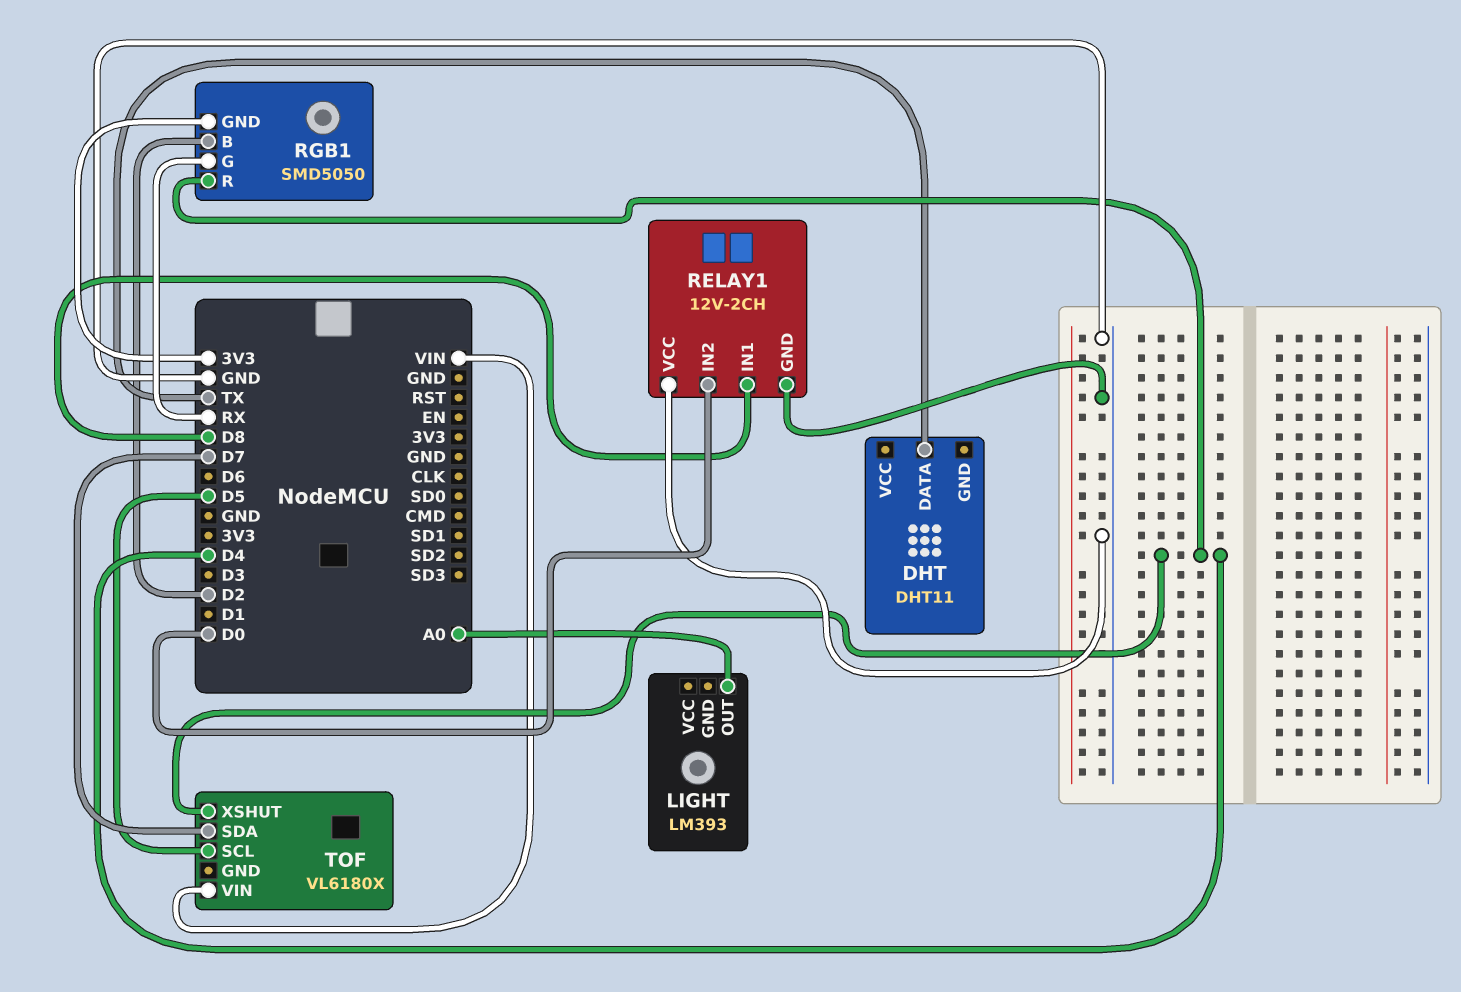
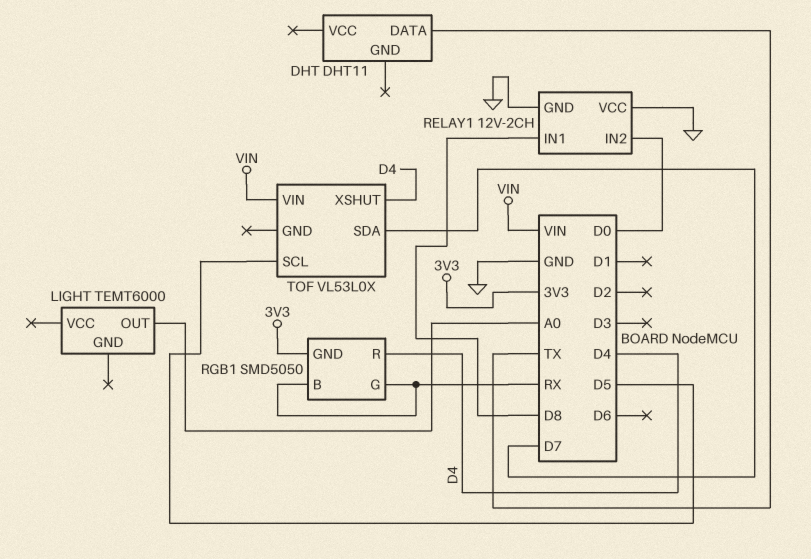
LIGHT: LM393 -> TEMT6000
RGB1 pin B: D2 -> RX
TOF: VL6180X -> VL53L0X

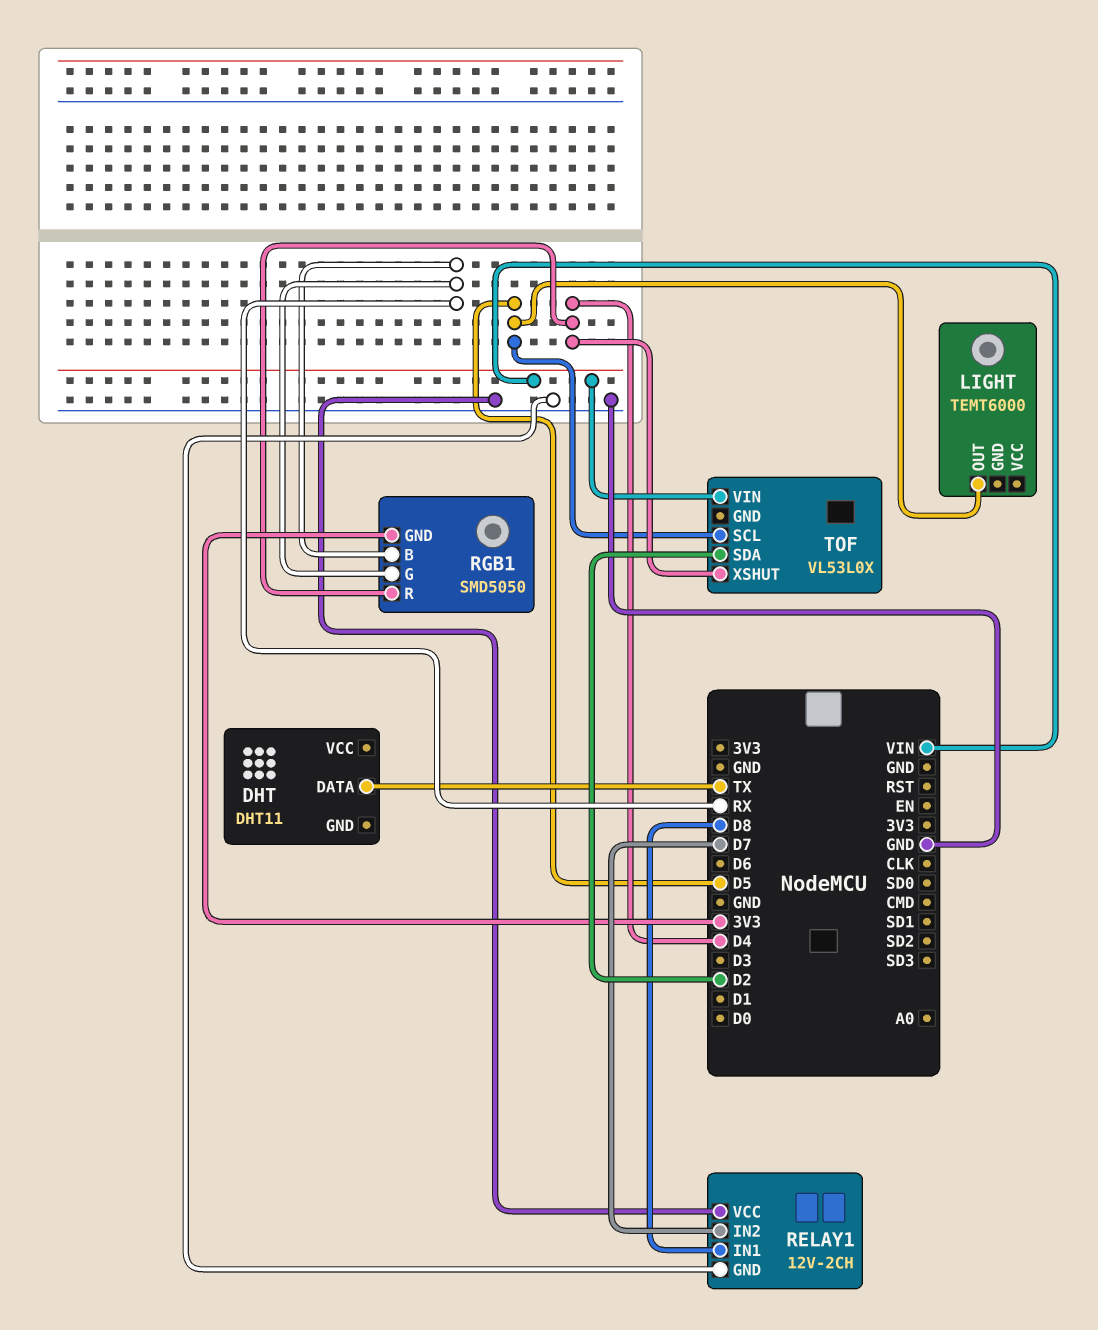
LIGHT pin OUT: A0 -> D5
RELAY1 pin IN2: D0 -> D7
TOF pin SDA: D7 -> D2

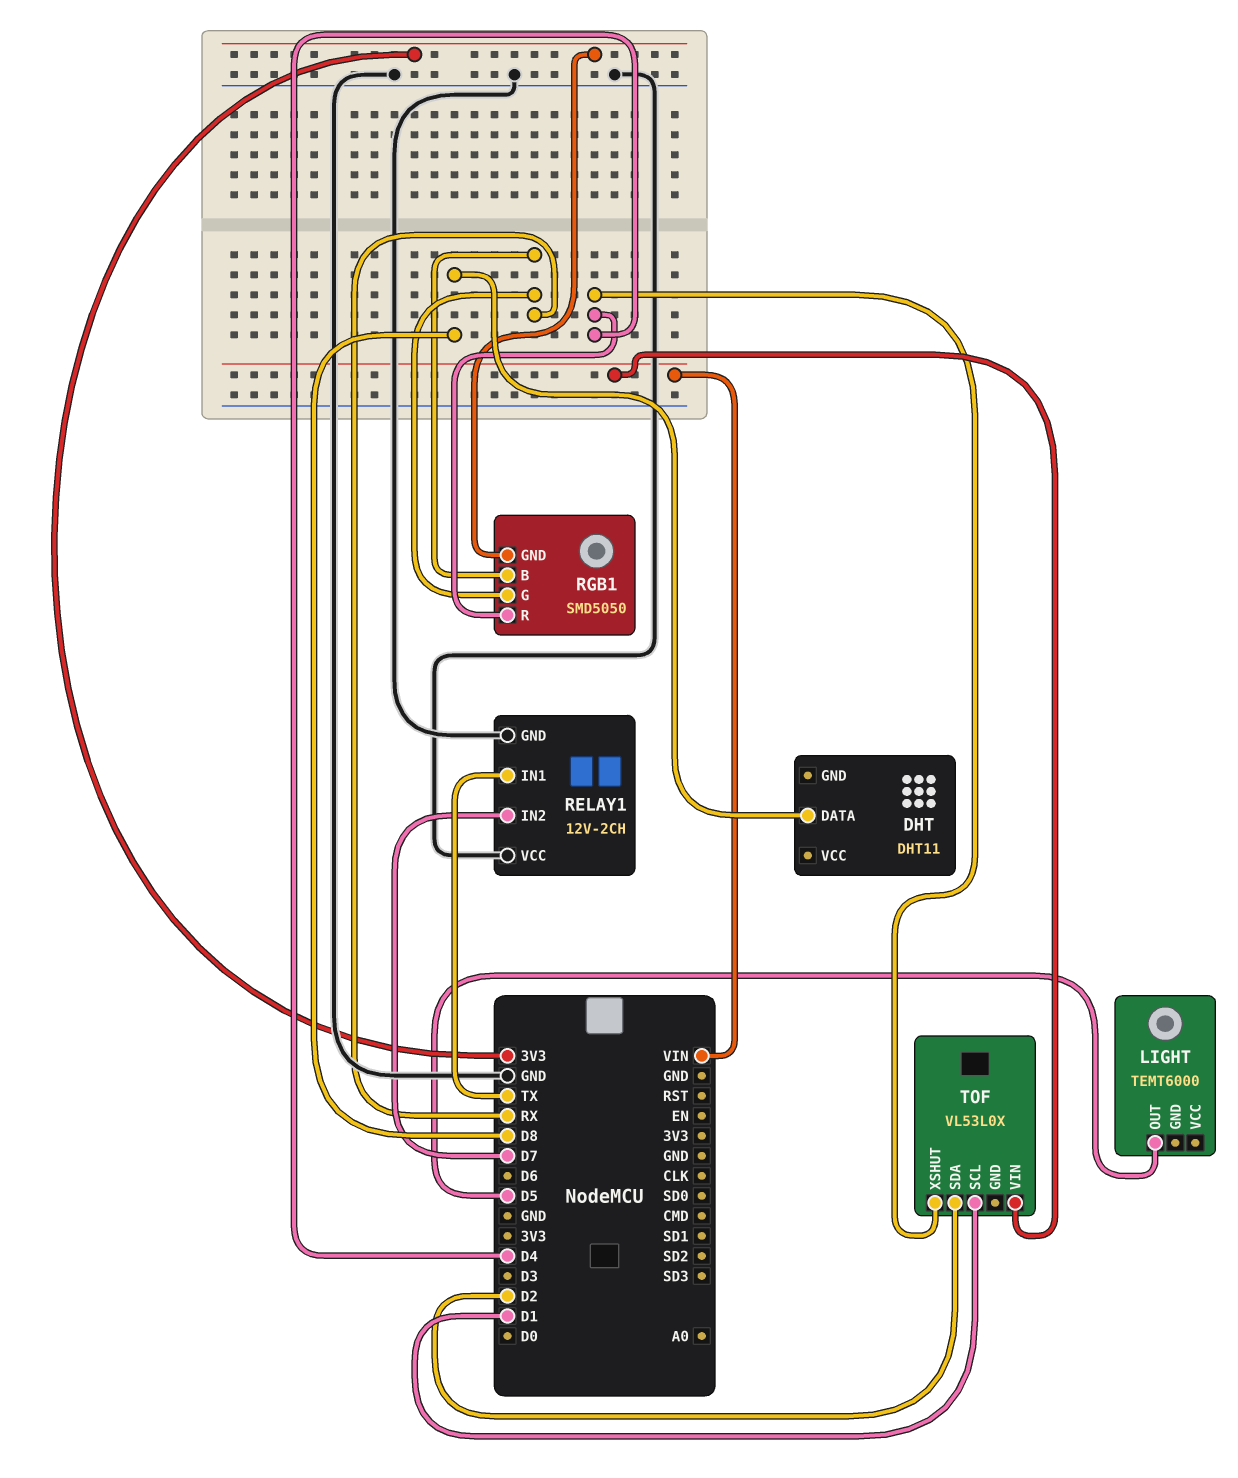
DHT pin DATA: TX -> D8
RELAY1 pin IN1: D8 -> TX
TOF pin SCL: D5 -> D1

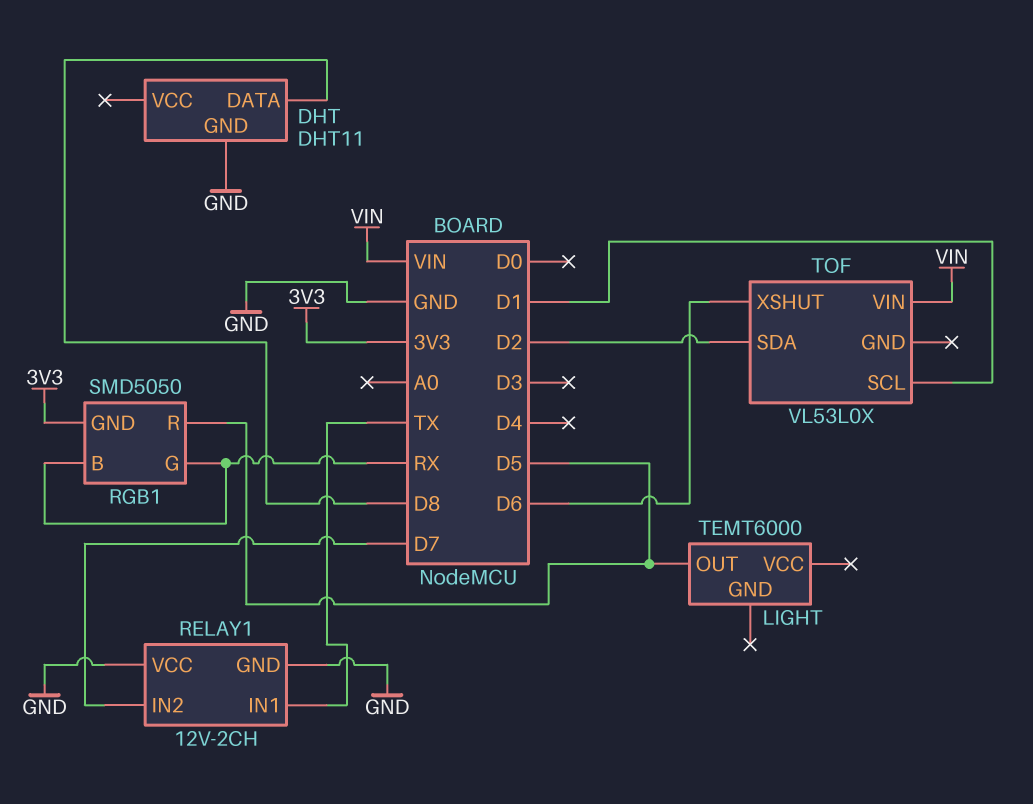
DHT pin GND: none -> GND
RGB1 pin R: D4 -> D5
TOF pin XSHUT: D4 -> D6

